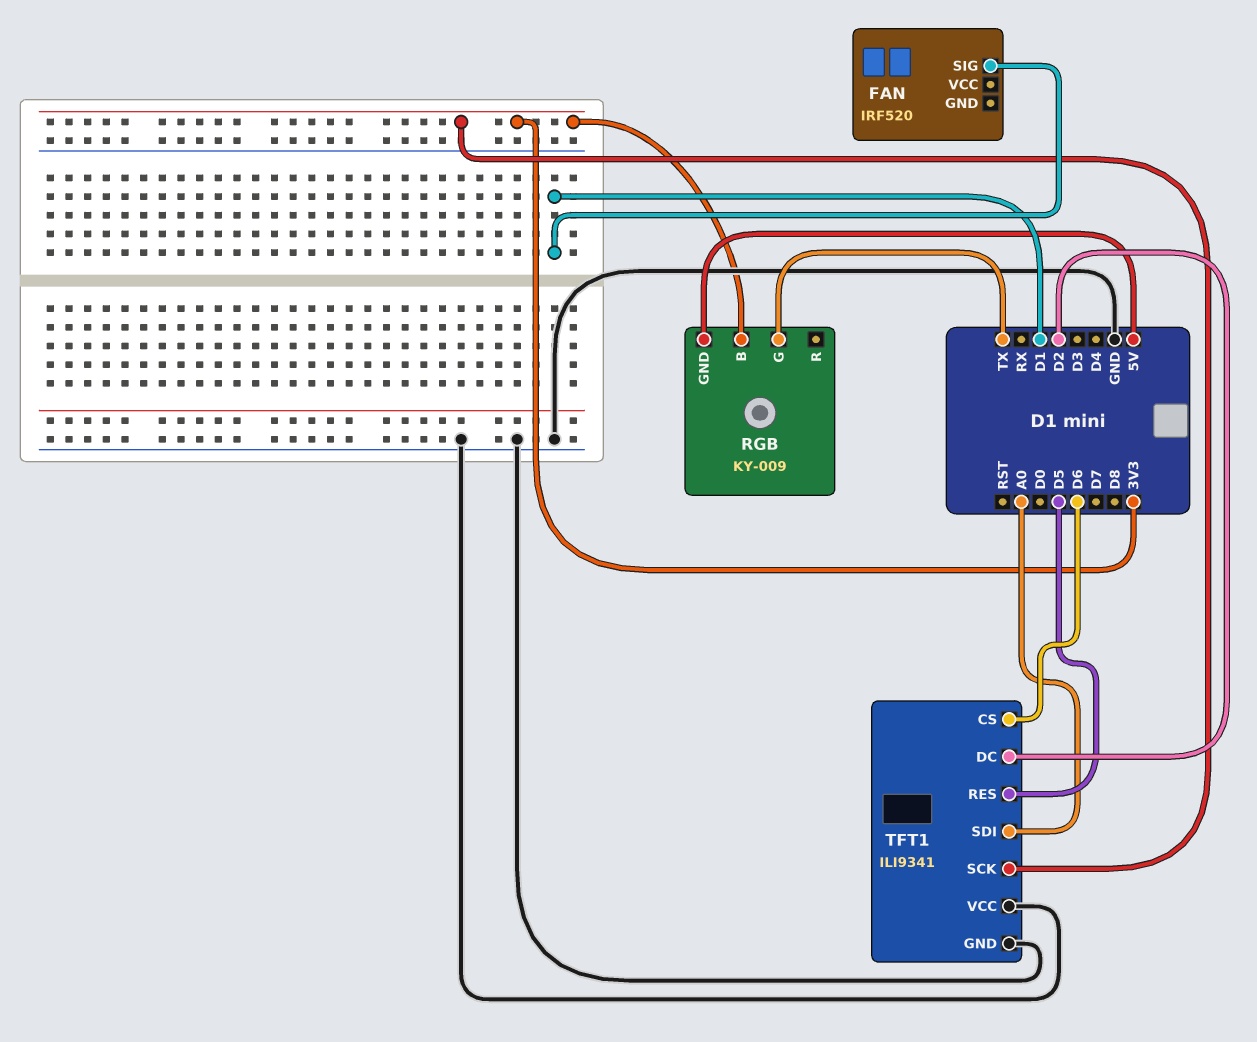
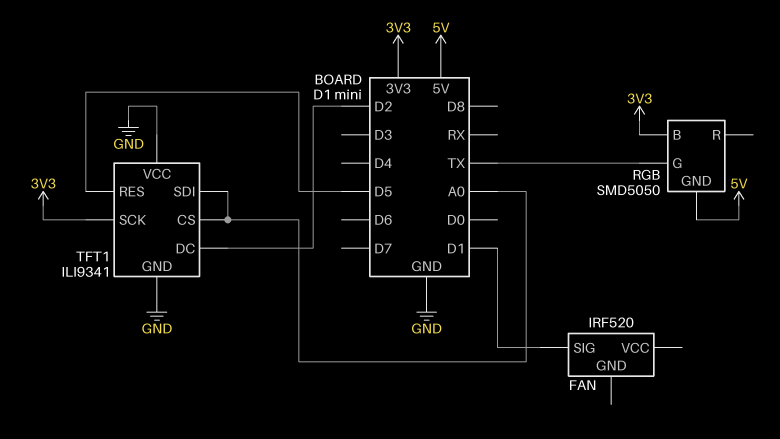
RGB: KY-009 -> SMD5050
TFT1 pin CS: D6 -> A0

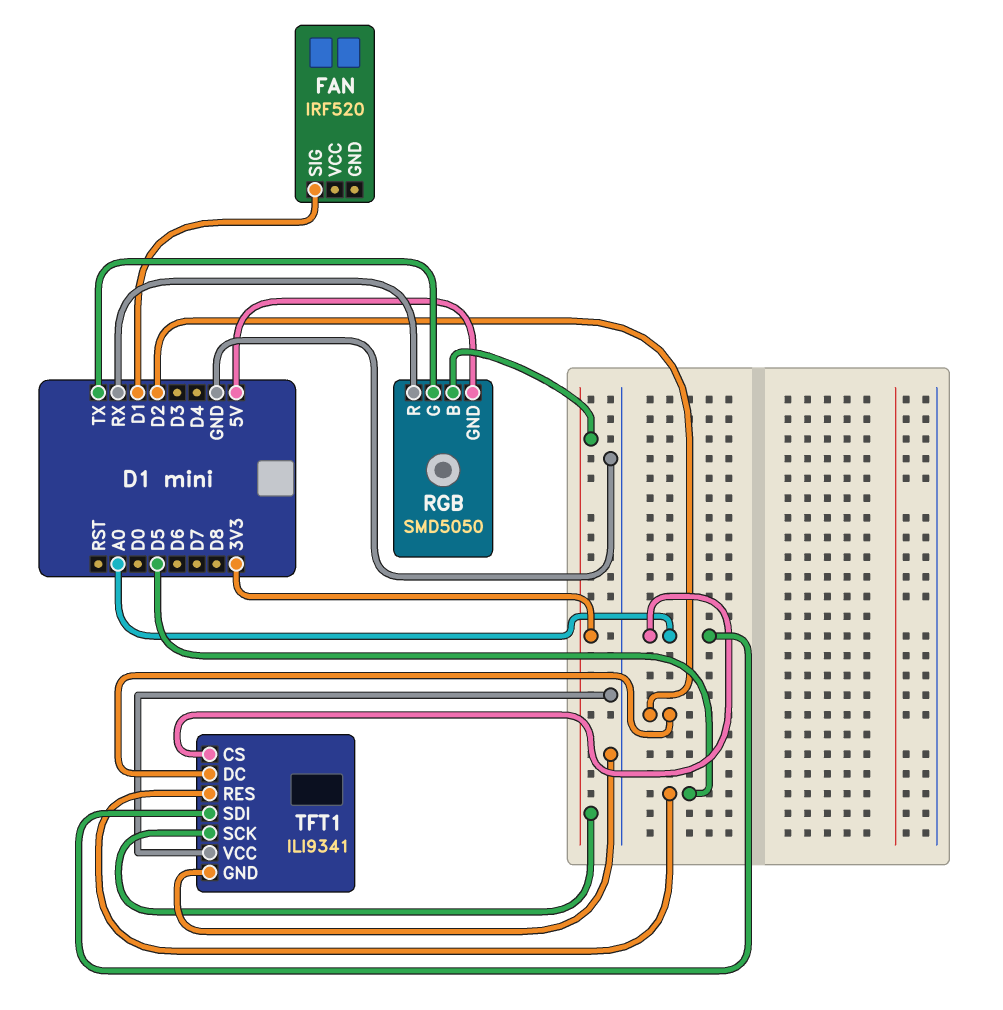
RGB pin R: none -> RX

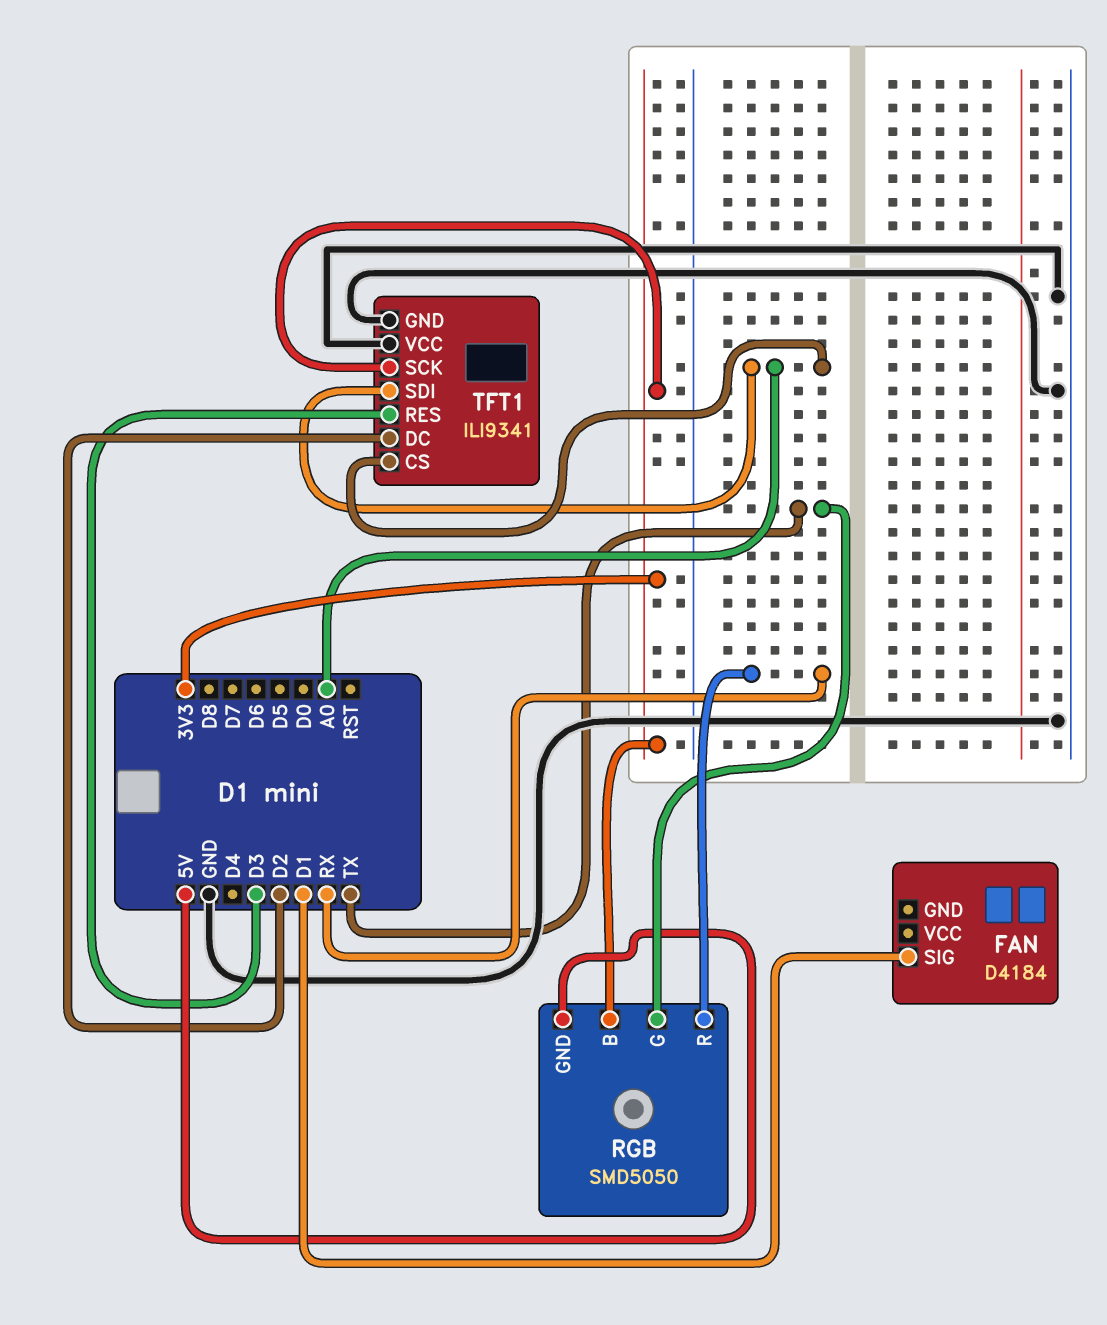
FAN: IRF520 -> D4184
TFT1 pin RES: D5 -> D3

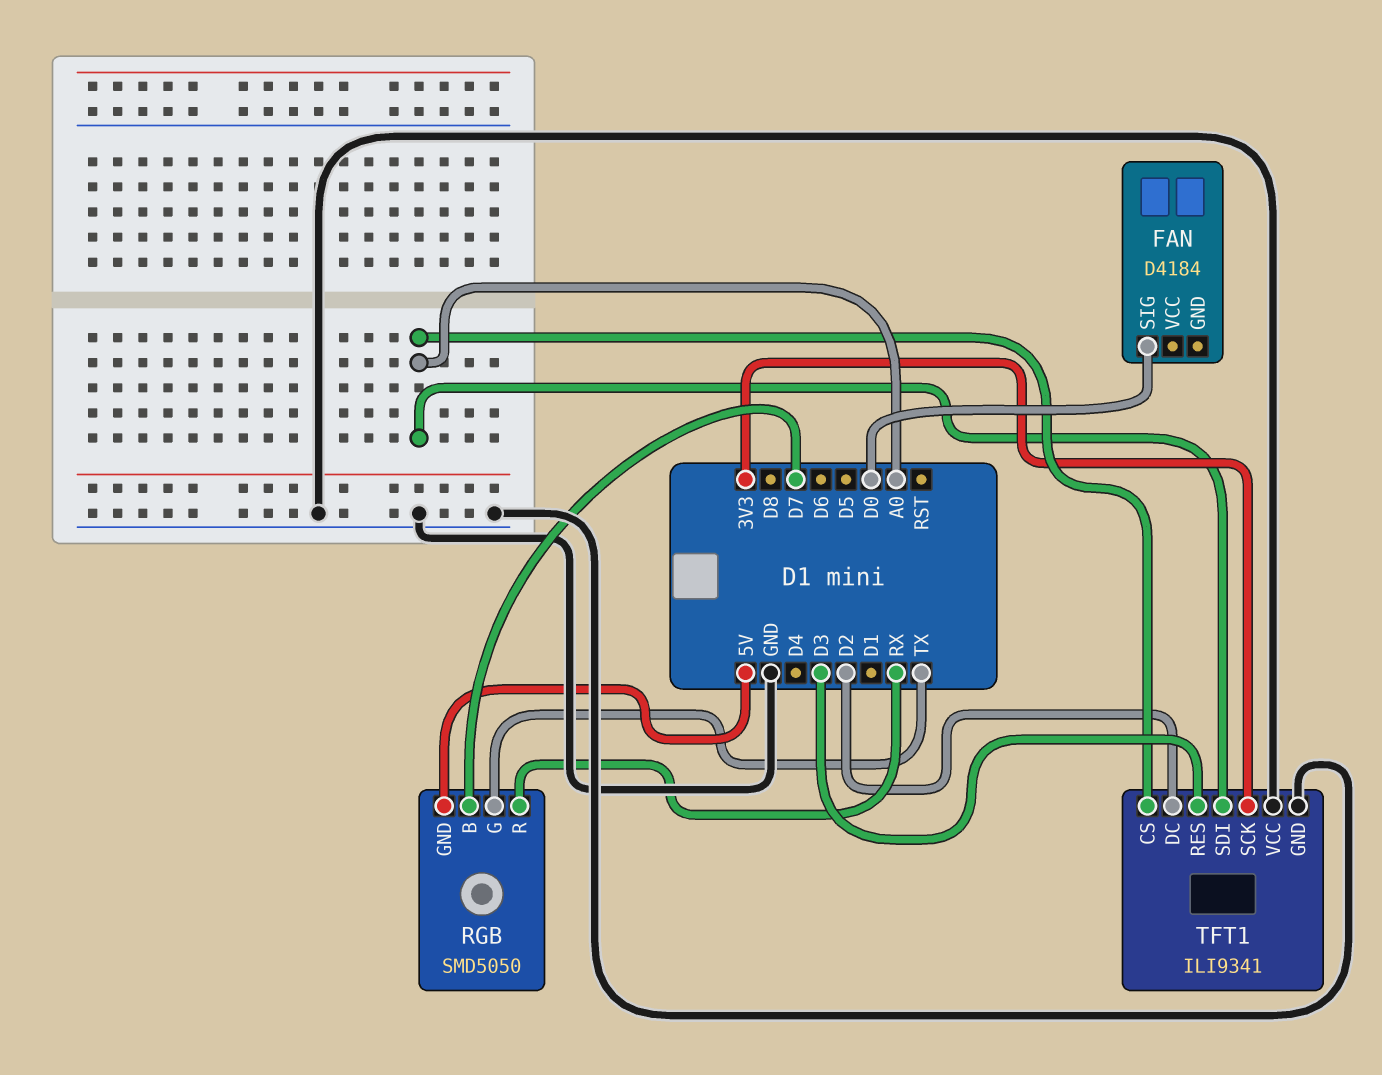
FAN pin SIG: D1 -> D0
RGB pin B: 3V3 -> D7

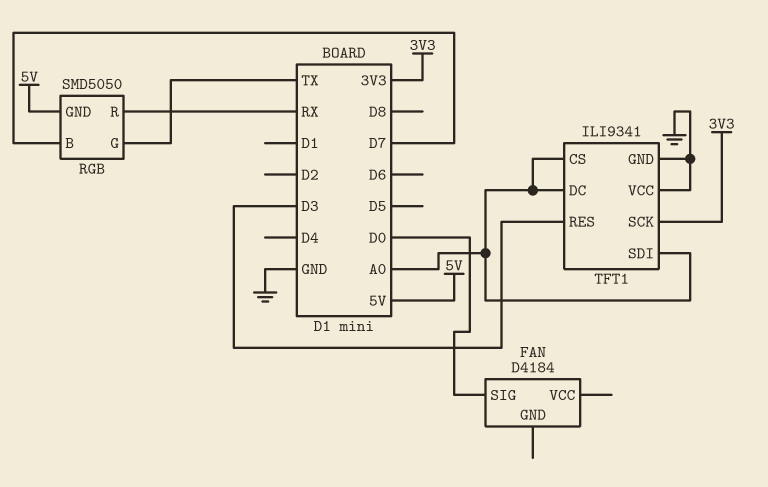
TFT1 pin DC: D2 -> A0

